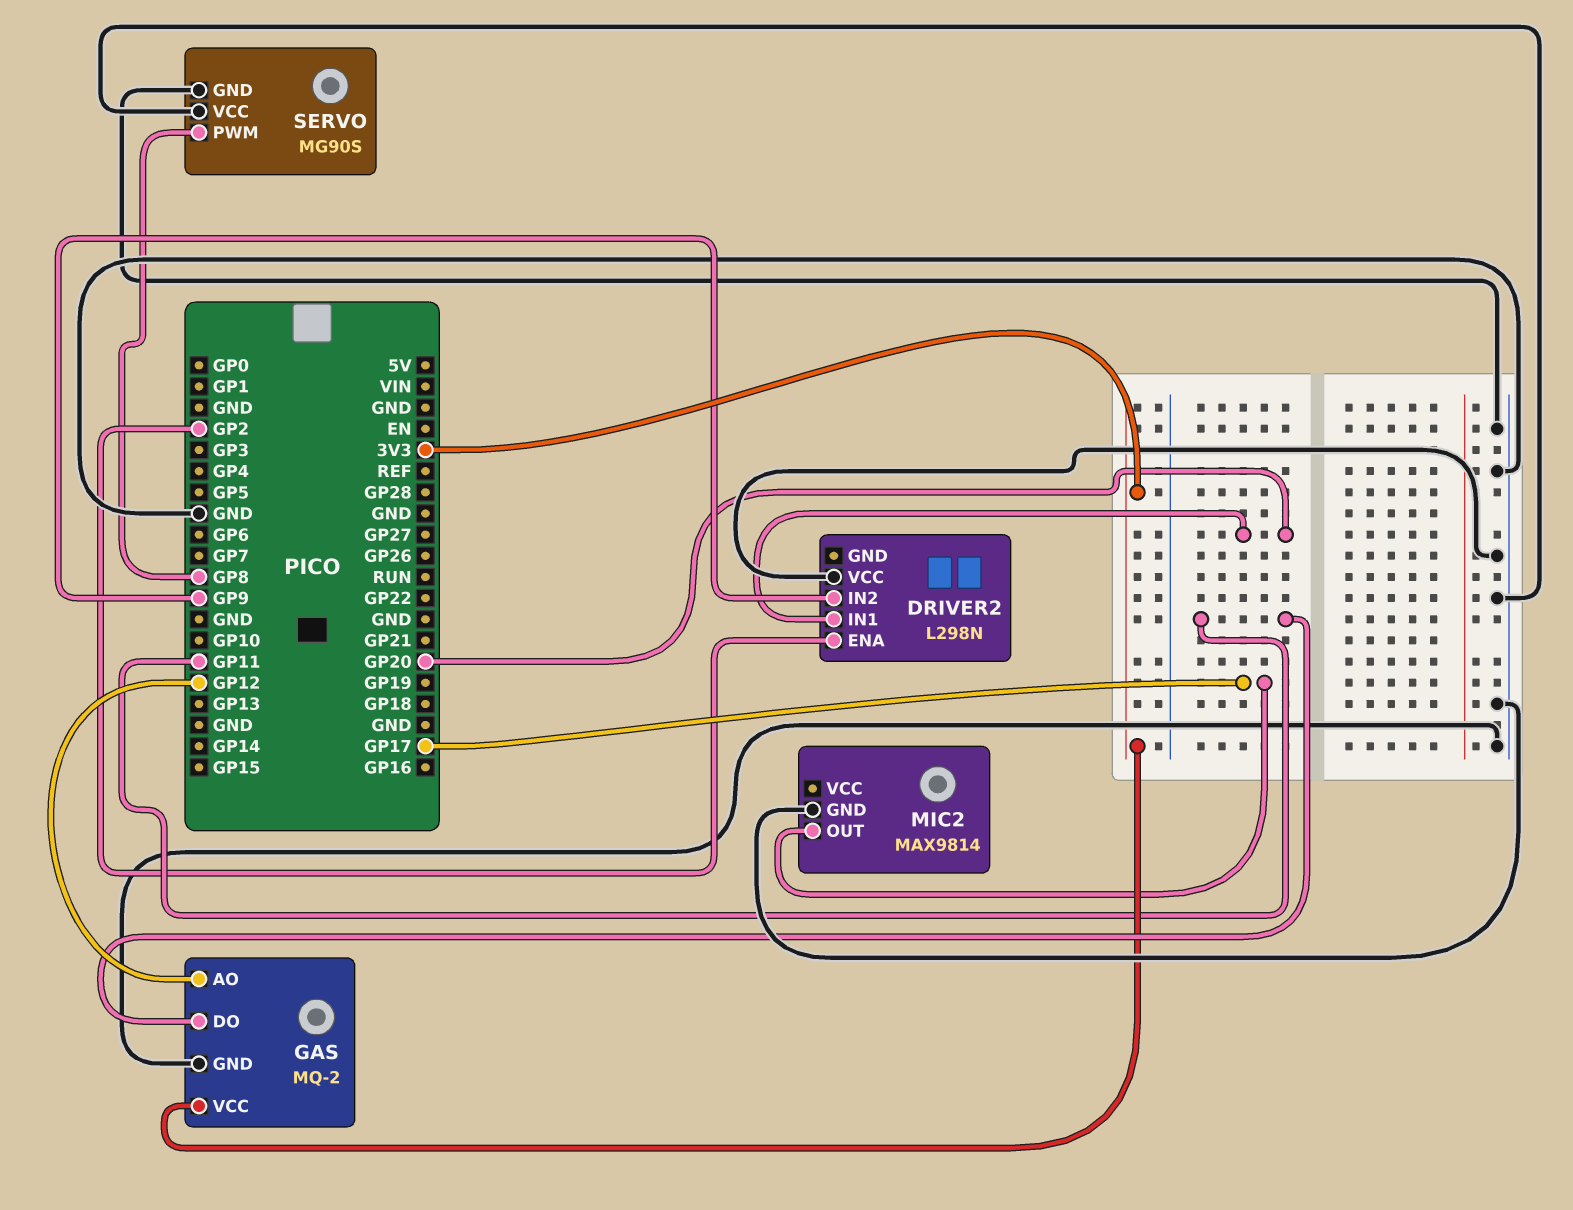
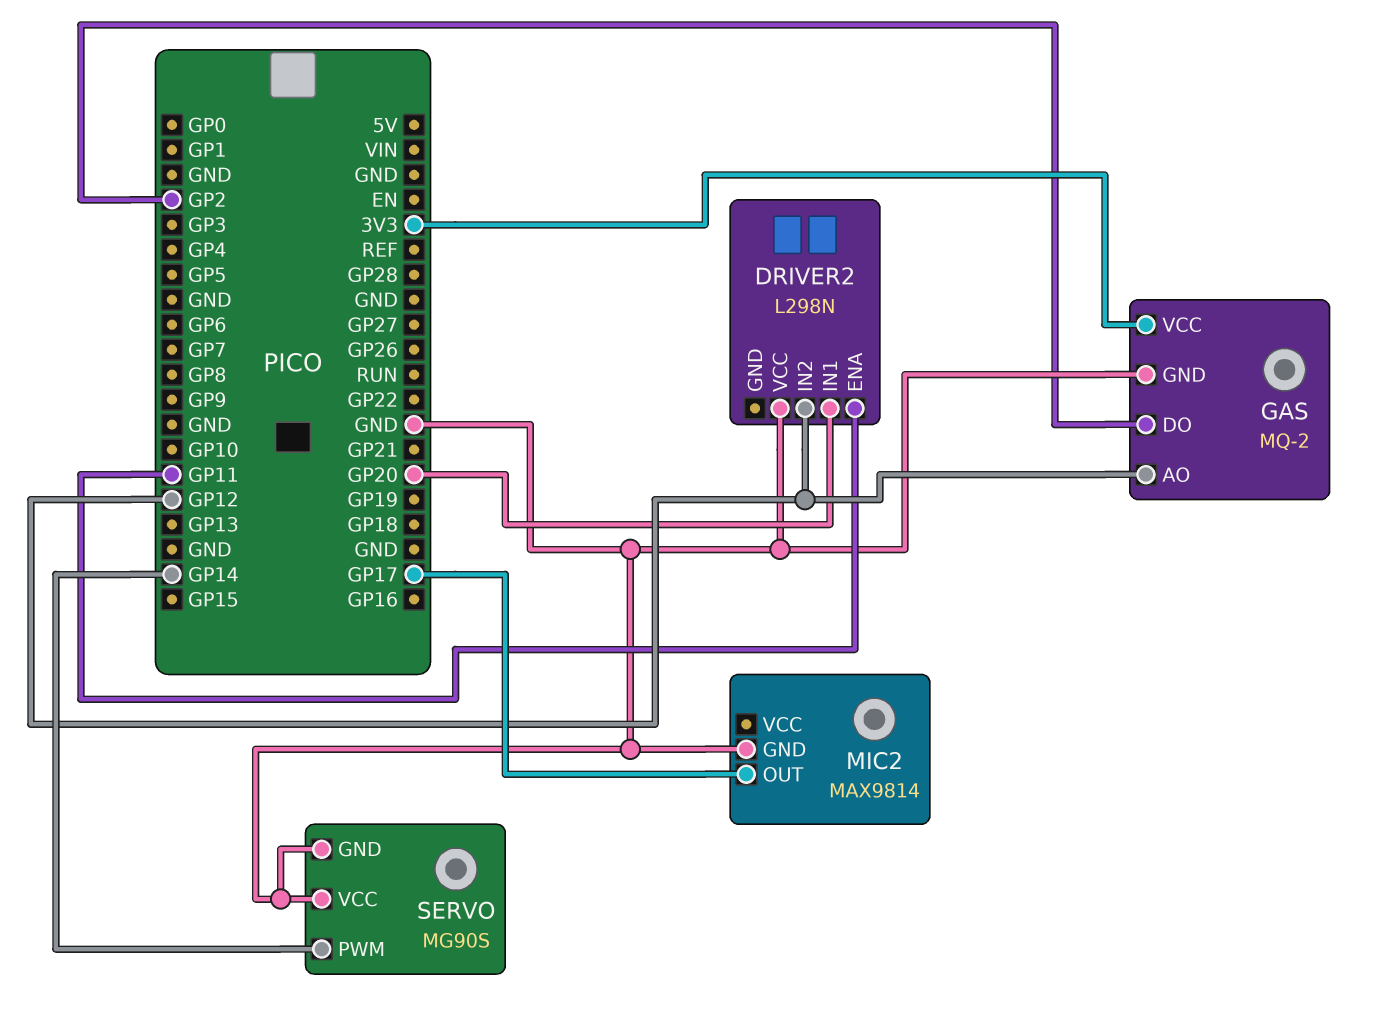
DRIVER2 pin ENA: GP2 -> GP11
DRIVER2 pin IN2: GP9 -> GP12
GAS pin DO: GP11 -> GP2
SERVO pin PWM: GP8 -> GP14

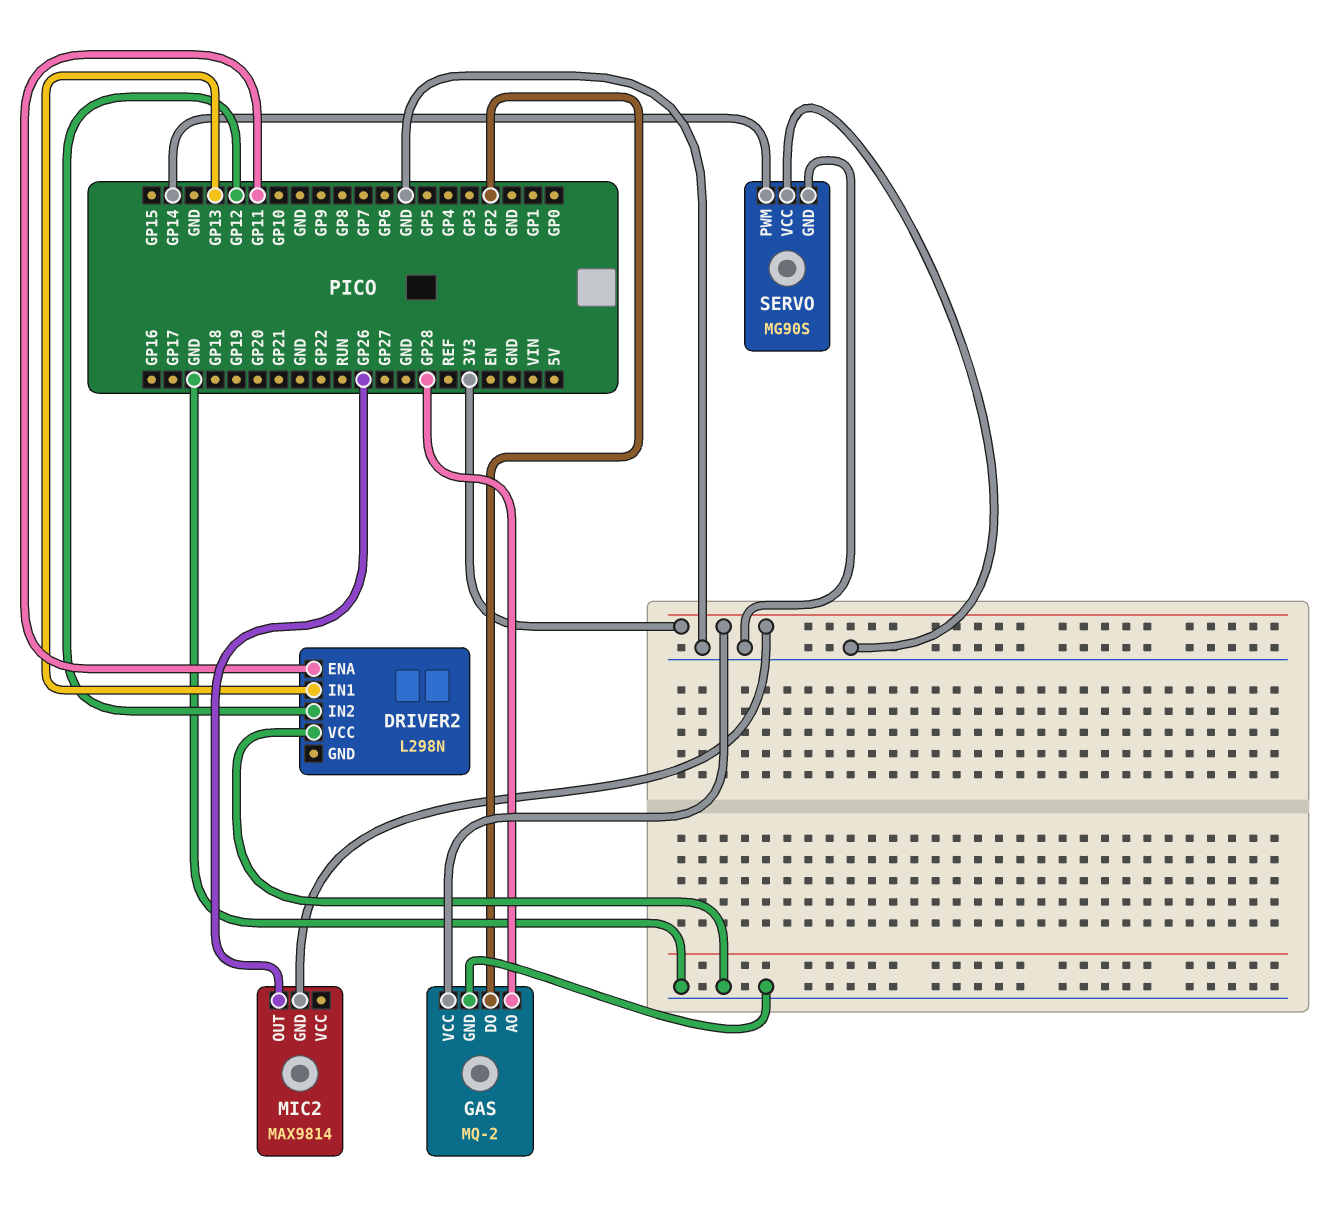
DRIVER2 pin IN1: GP20 -> GP13
GAS pin AO: GP12 -> GP28
MIC2 pin GND: GND -> 3V3
MIC2 pin OUT: GP17 -> GP26

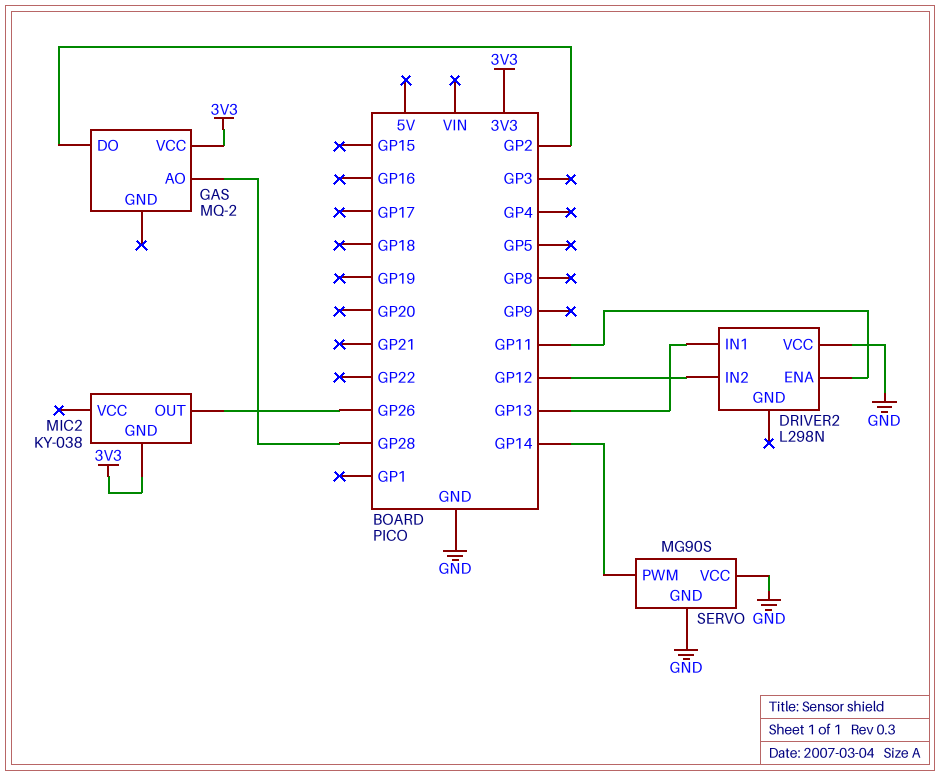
GAS pin GND: GND -> none
MIC2: MAX9814 -> KY-038

